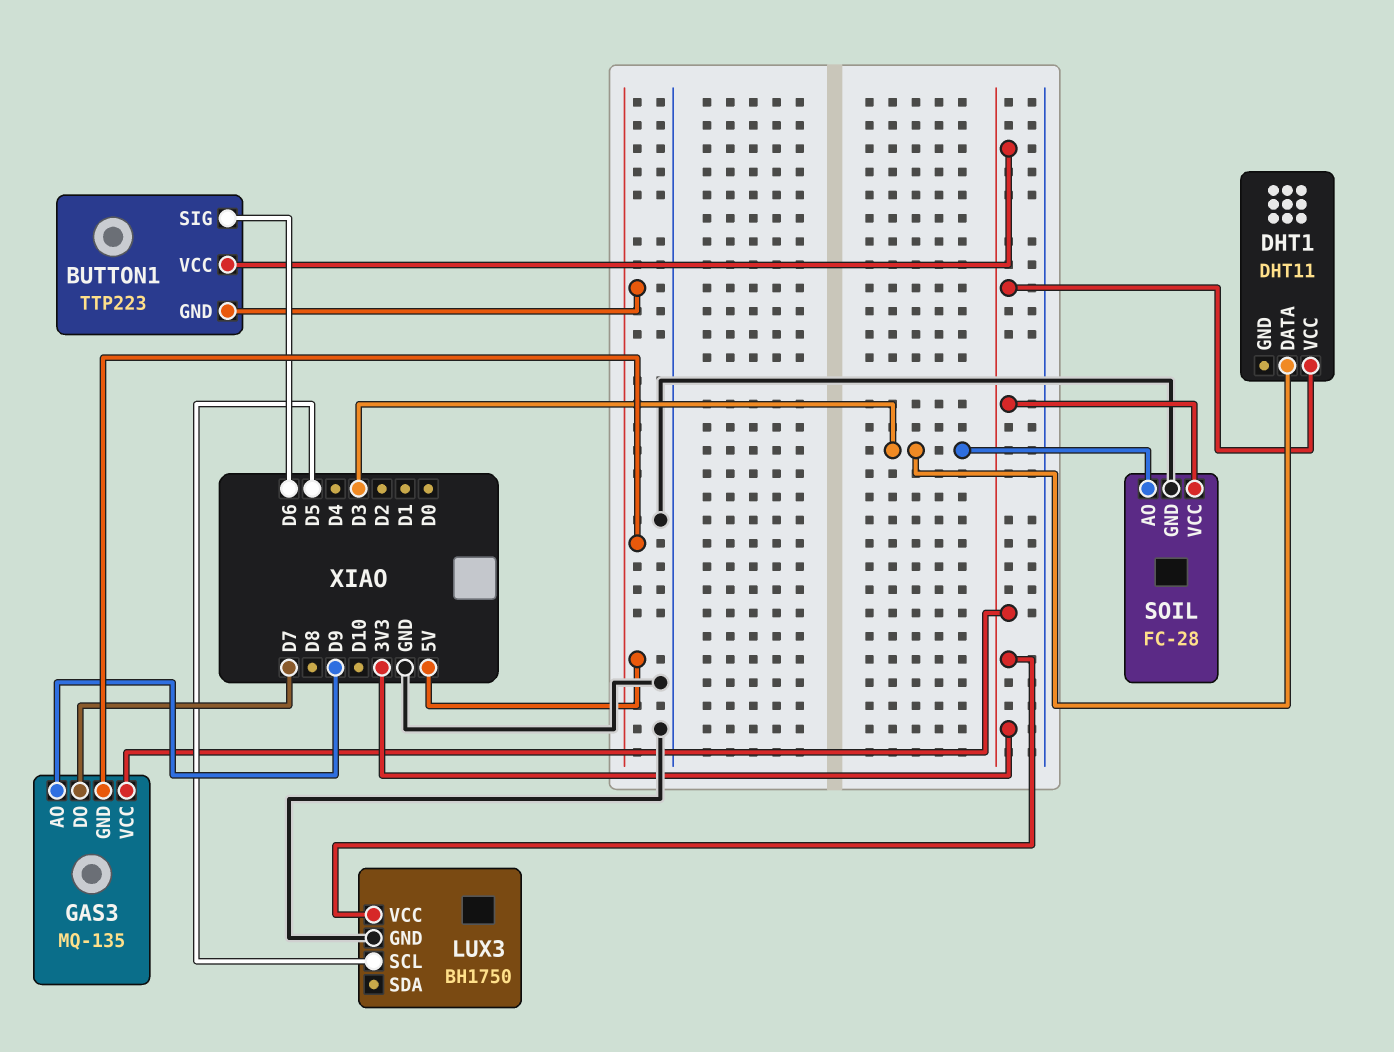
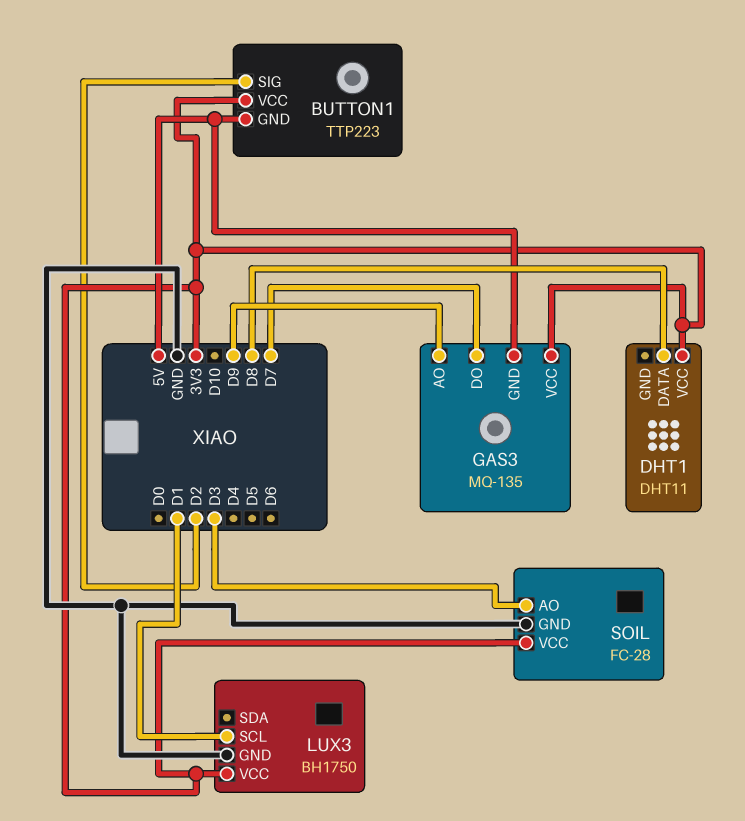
BUTTON1 pin SIG: D6 -> D2
DHT1 pin DATA: D3 -> D8
LUX3 pin SCL: D5 -> D1

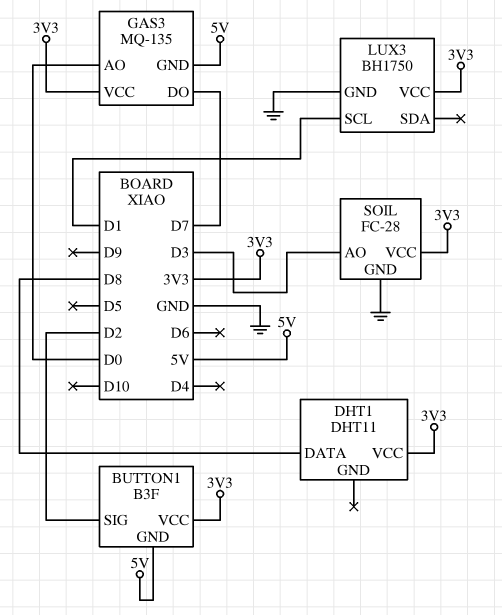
BUTTON1: TTP223 -> B3F
GAS3 pin AO: D9 -> D0

